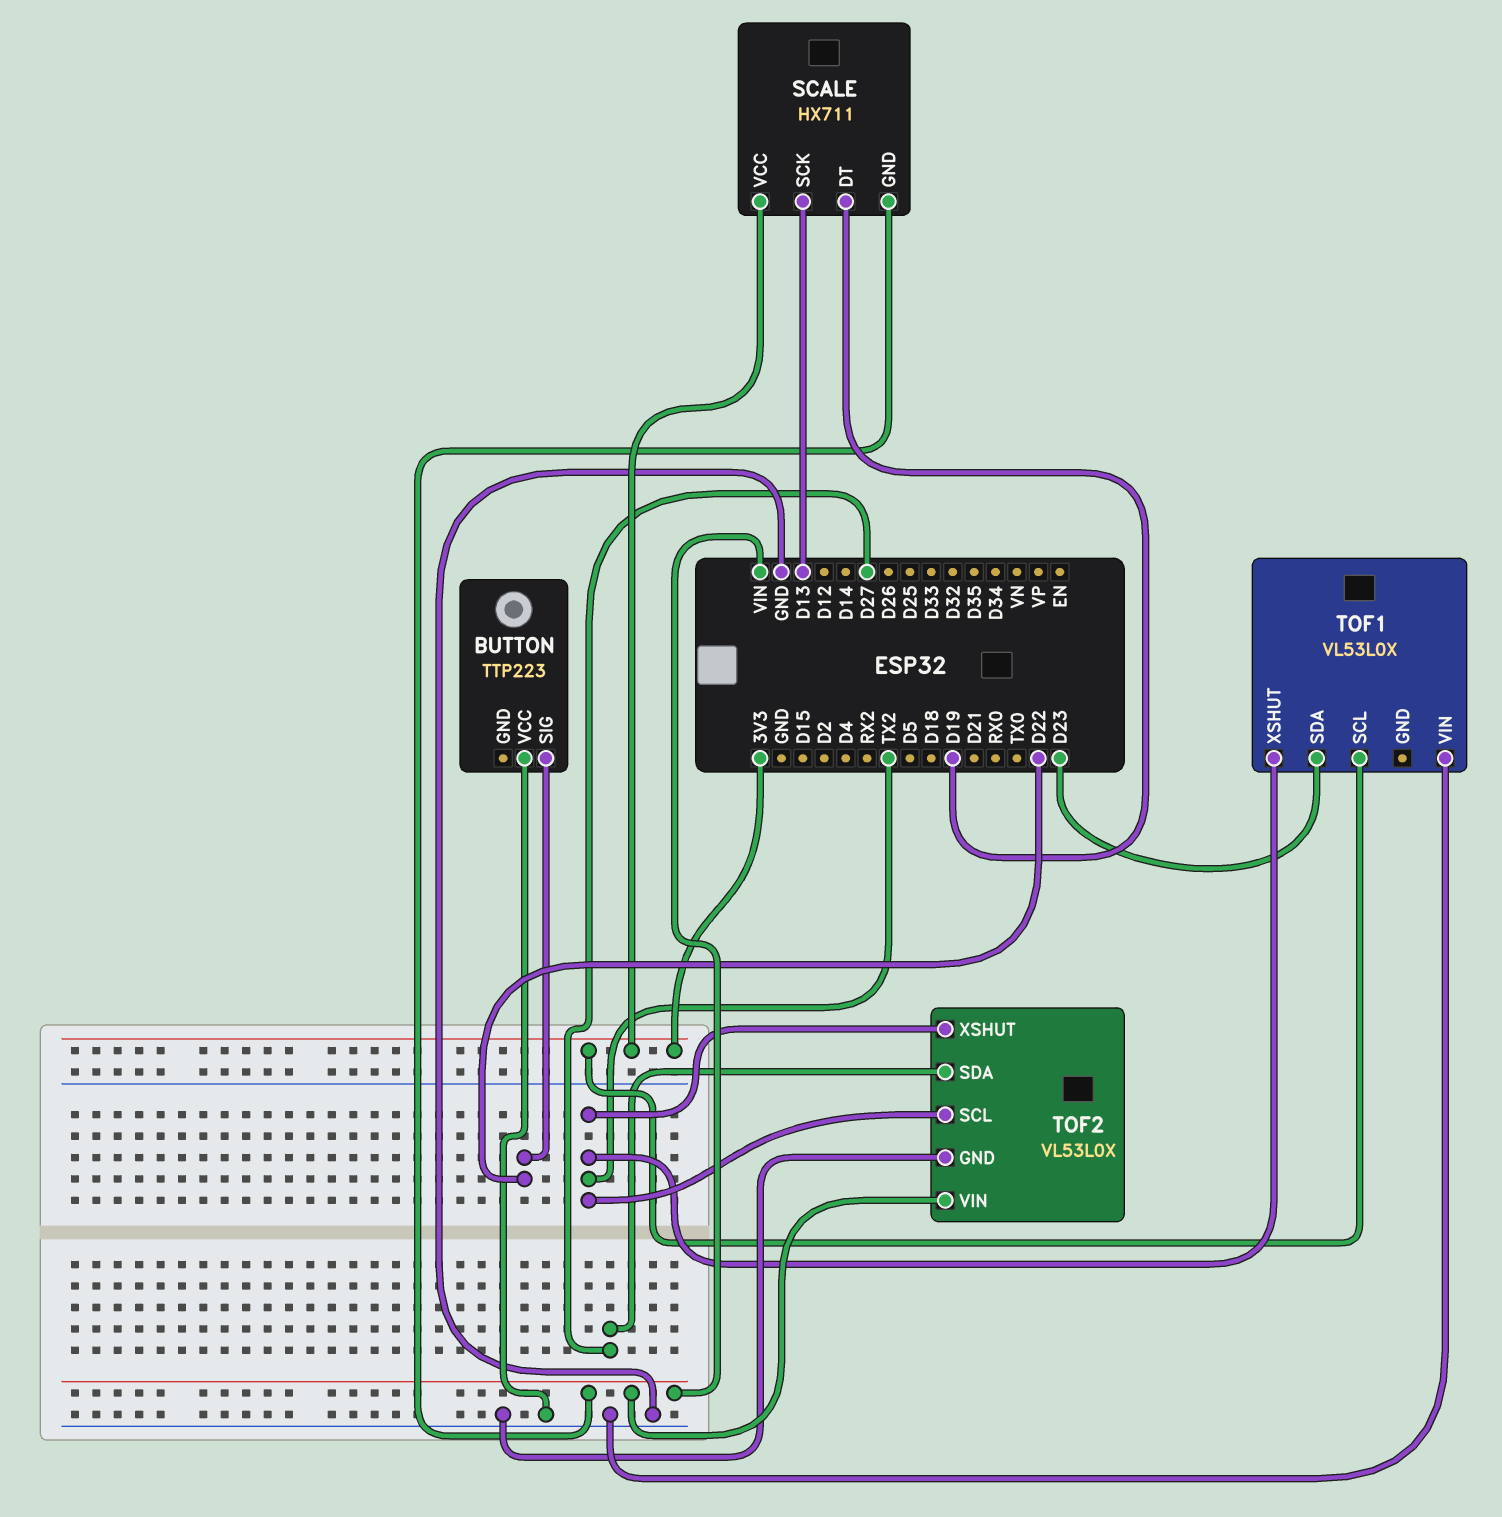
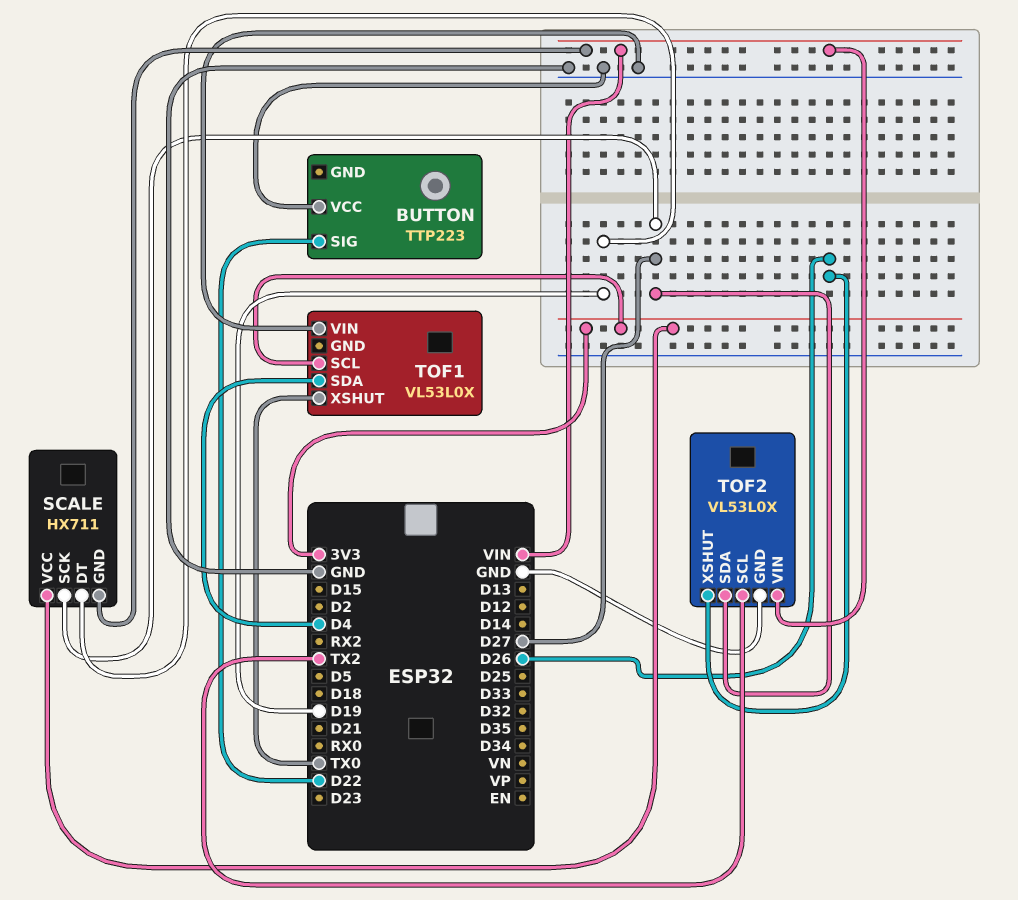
SCALE pin SCK: D13 -> D27
TOF1 pin SDA: D23 -> D4
TOF1 pin XSHUT: TX2 -> TX0
TOF2 pin XSHUT: TX2 -> D26

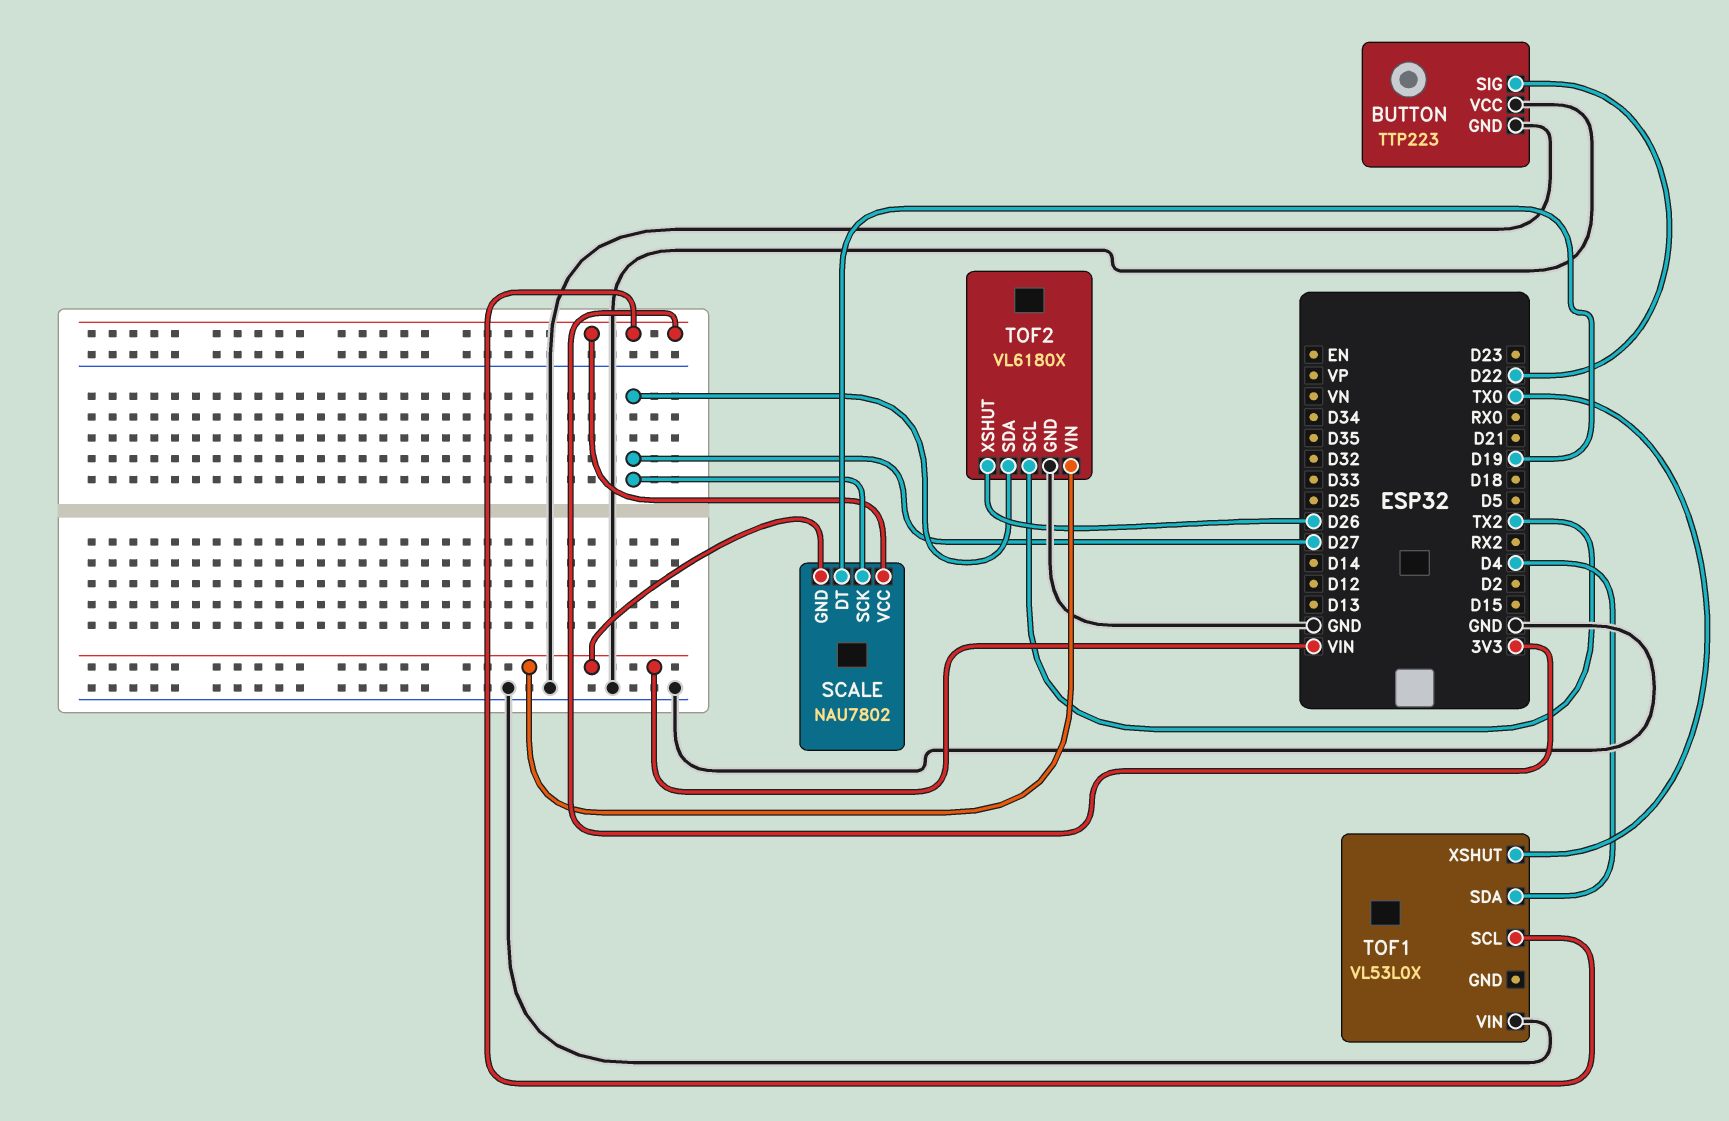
BUTTON pin GND: none -> GND
SCALE: HX711 -> NAU7802
TOF2: VL53L0X -> VL6180X

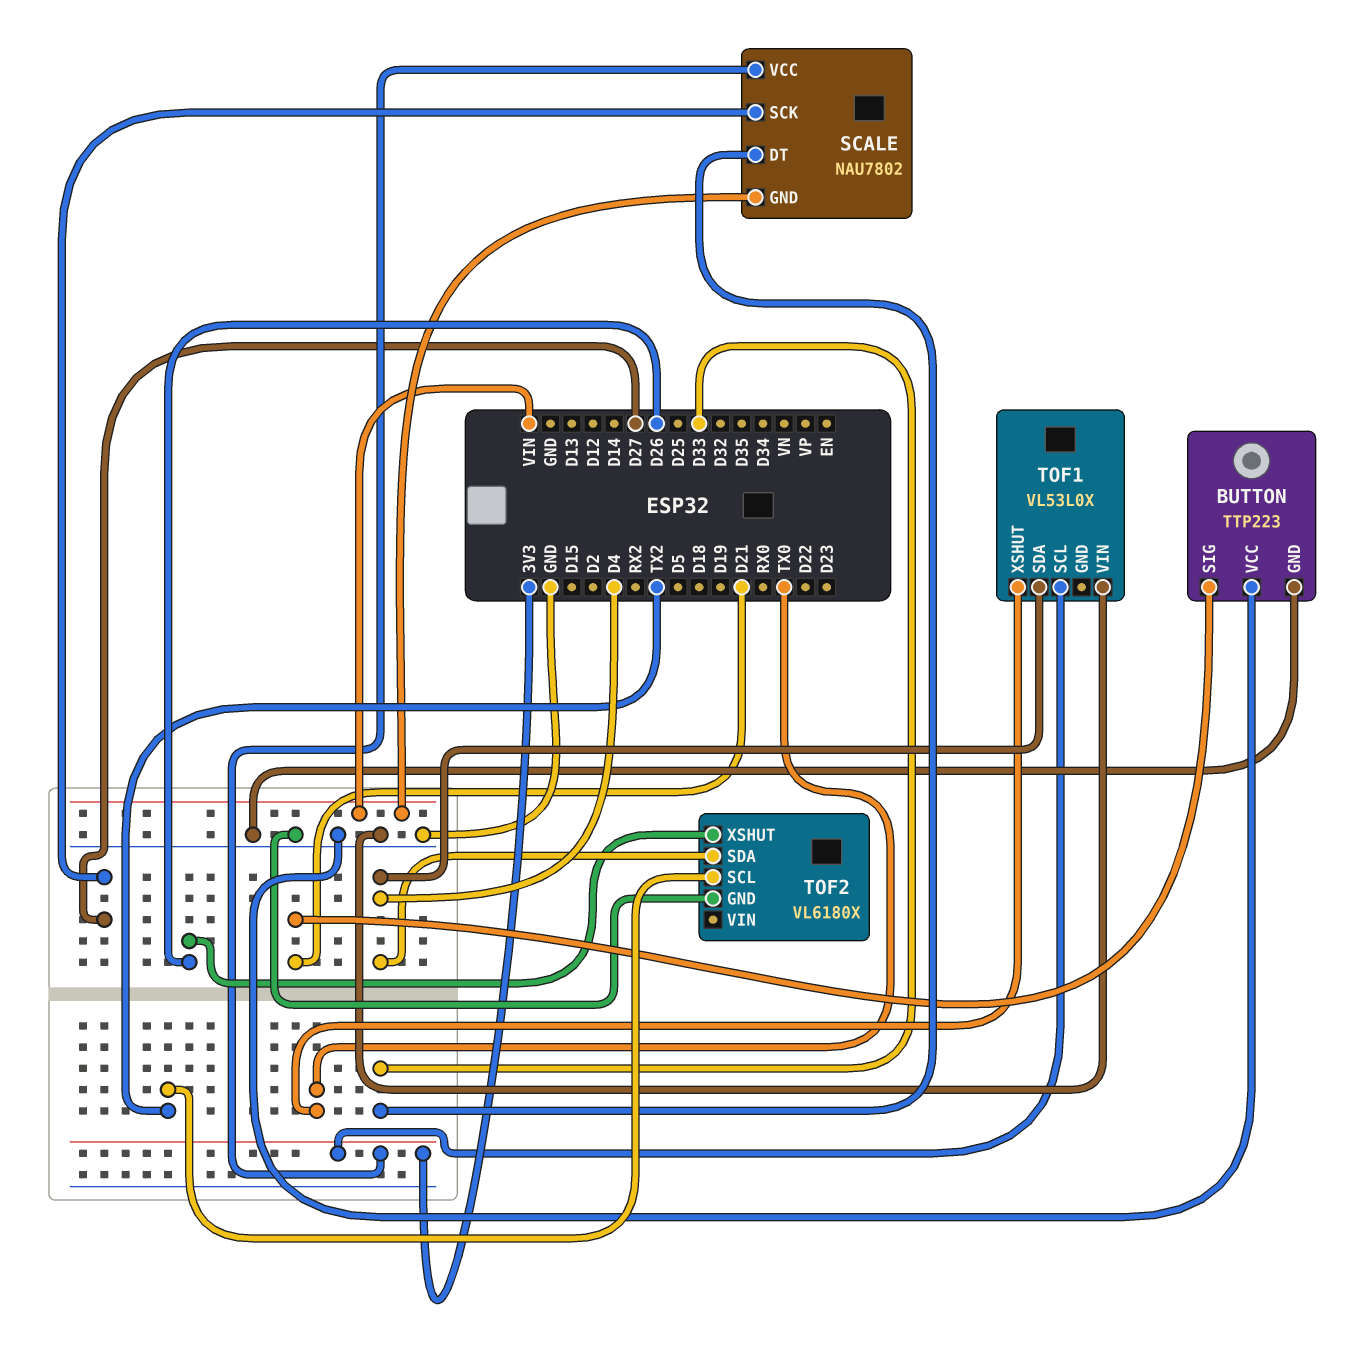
BUTTON pin SIG: D22 -> D21
SCALE pin DT: D19 -> D33
TOF2 pin SDA: D27 -> D4
TOF2 pin VIN: VIN -> none

